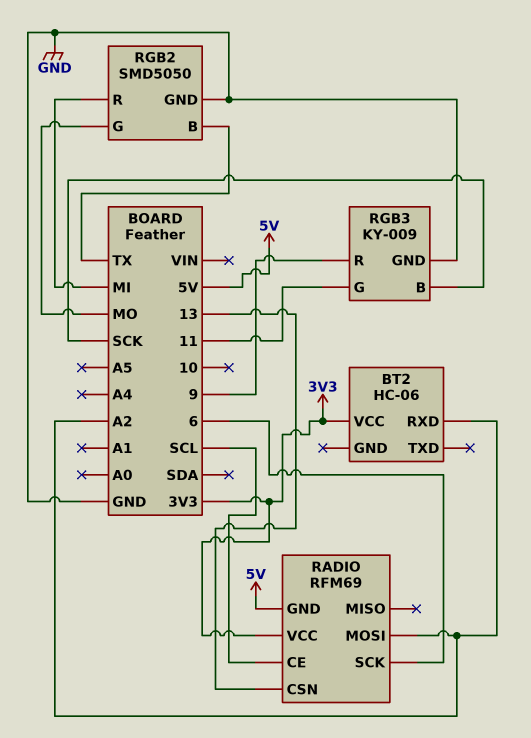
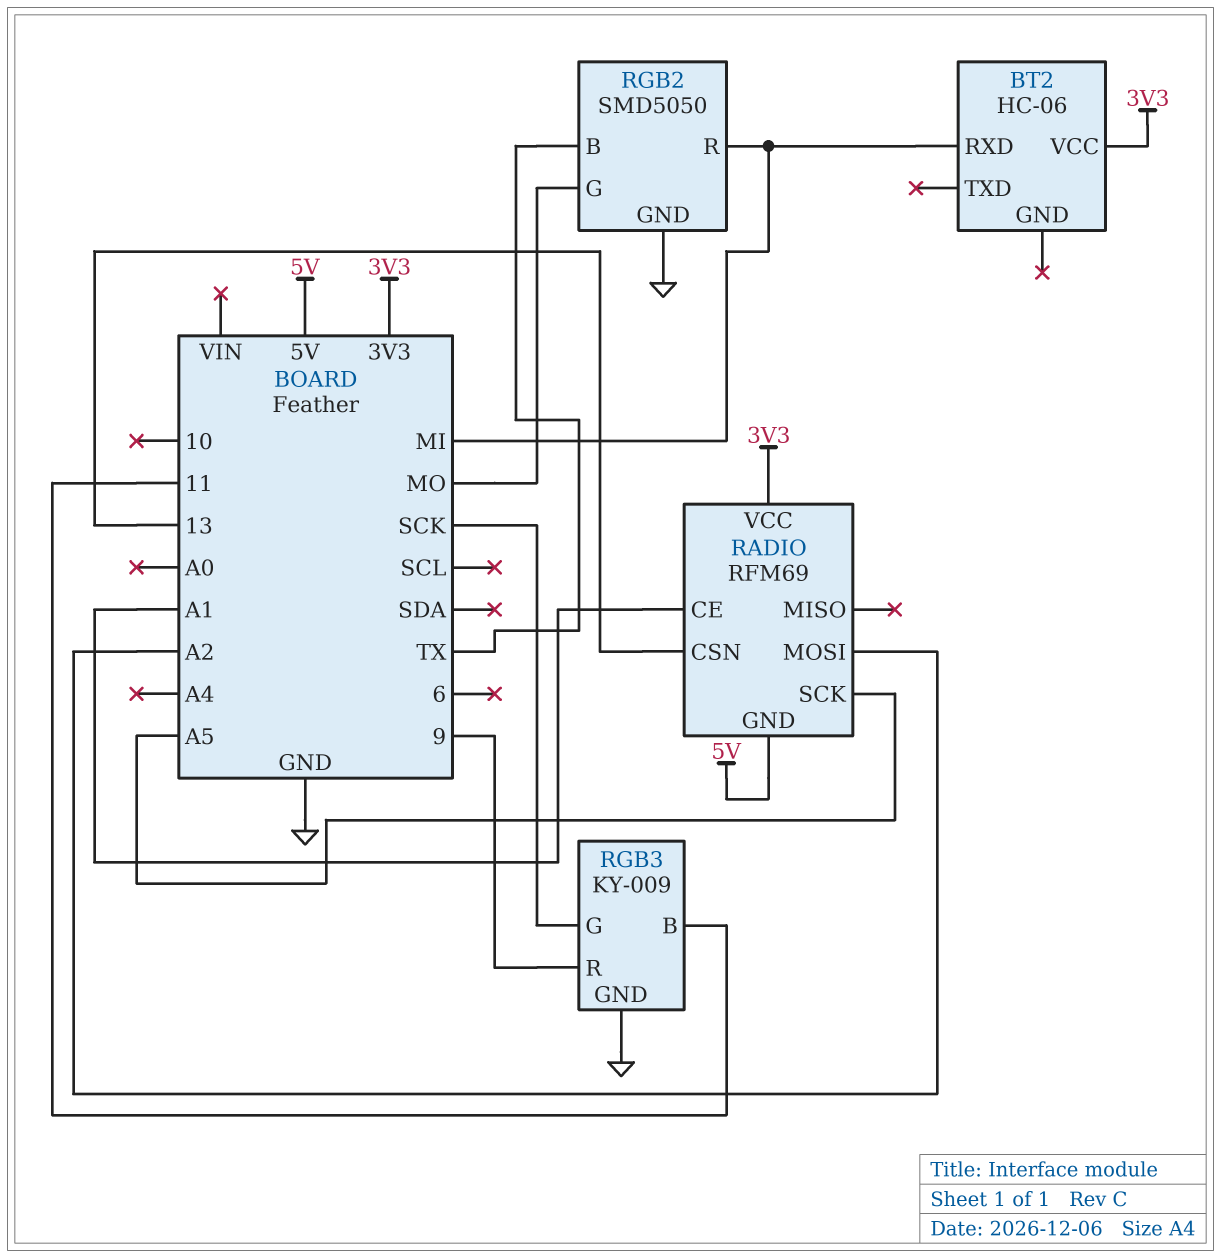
BT2 pin RXD: A2 -> MI
RADIO pin CE: SCL -> A1
RADIO pin SCK: 6 -> A5
RGB3 pin B: SCK -> 11
RGB3 pin G: 11 -> SCK

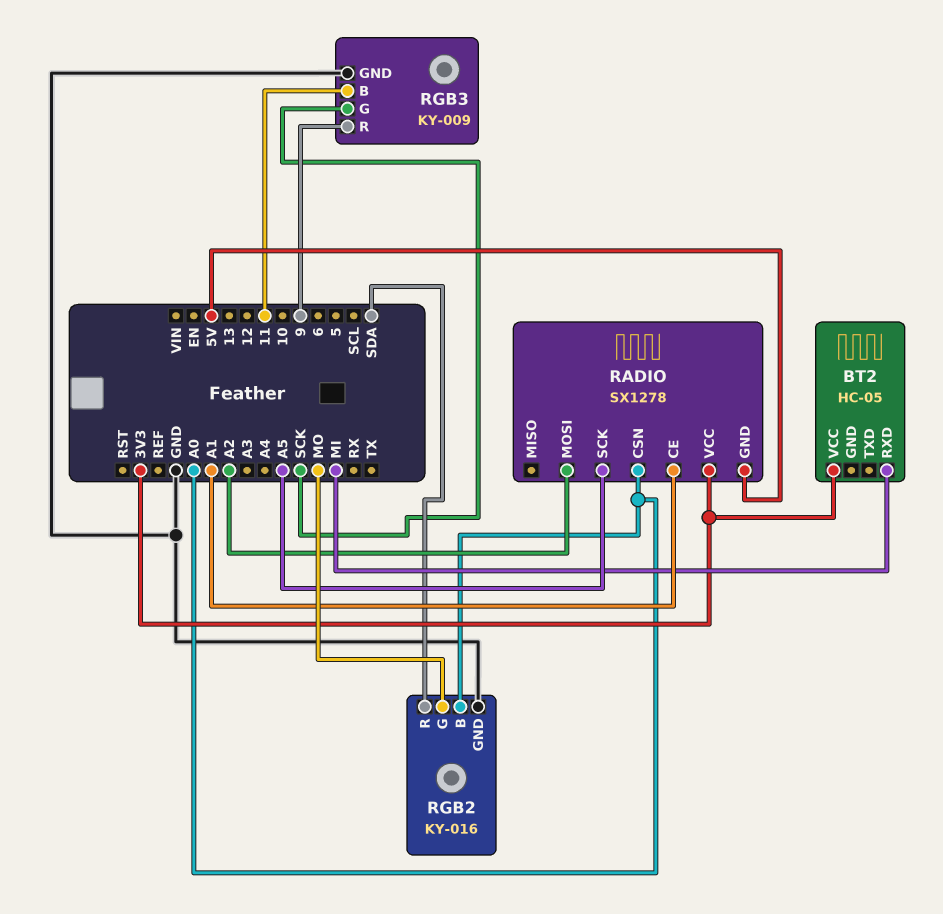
BT2: HC-06 -> HC-05
RADIO: RFM69 -> SX1278
RADIO pin CSN: 13 -> A0
RGB2: SMD5050 -> KY-016
RGB2 pin B: TX -> A0
RGB2 pin R: MI -> SDA

